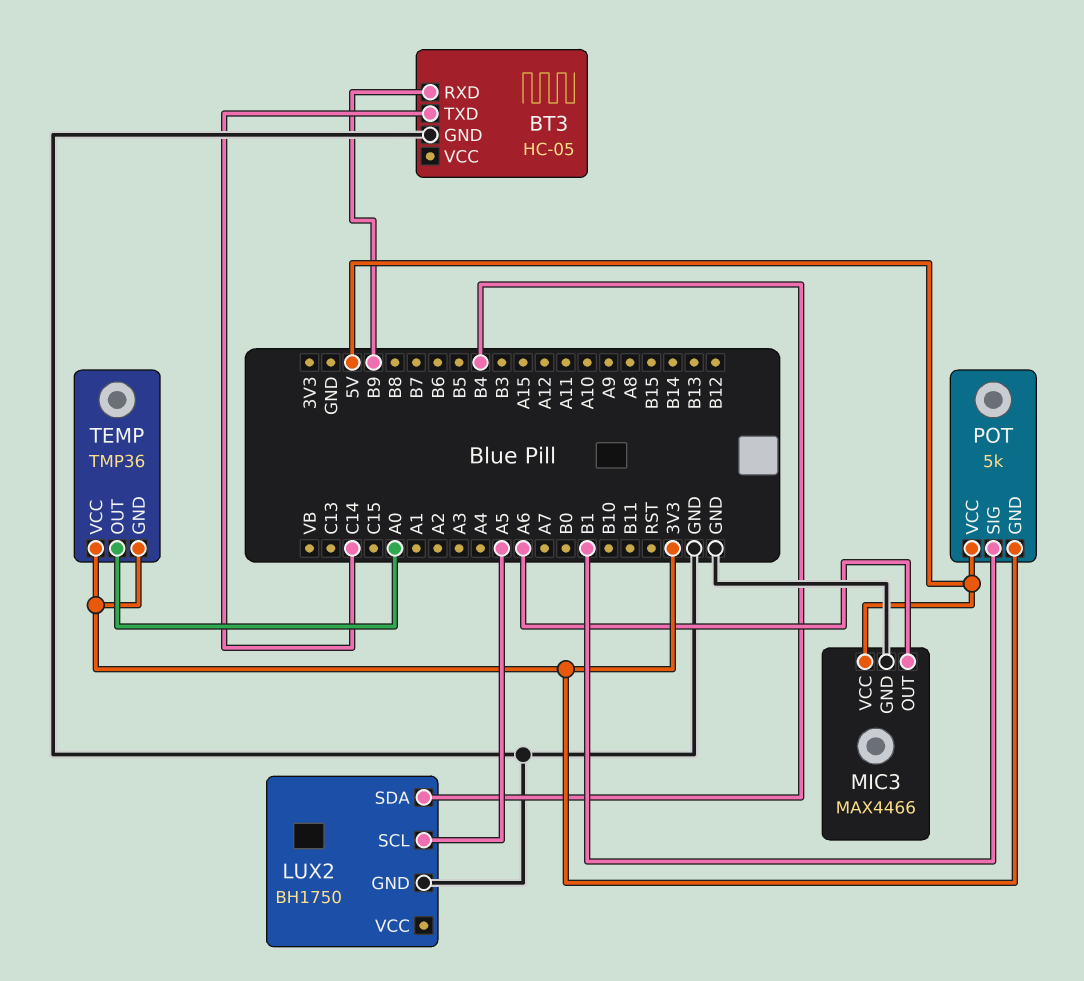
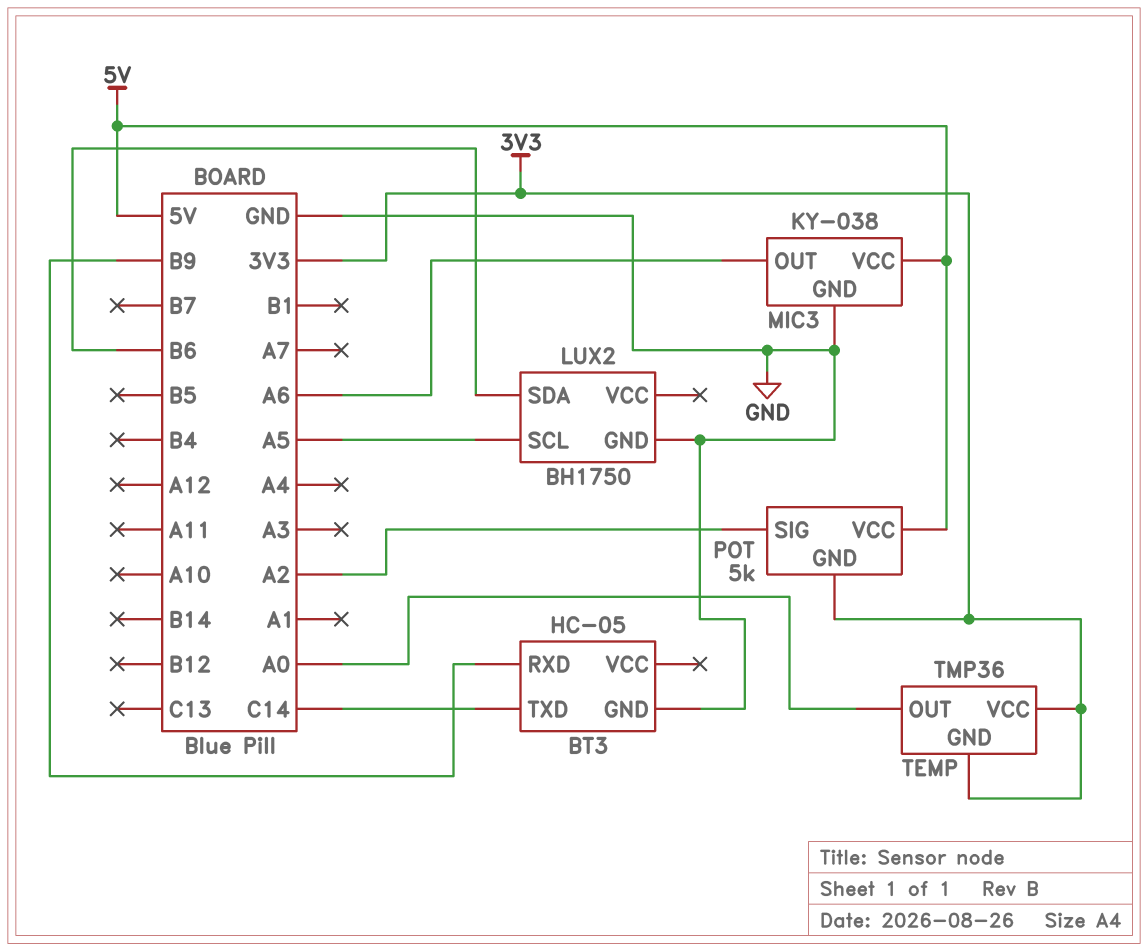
LUX2 pin SDA: B4 -> B6
MIC3: MAX4466 -> KY-038
POT pin SIG: B1 -> A2

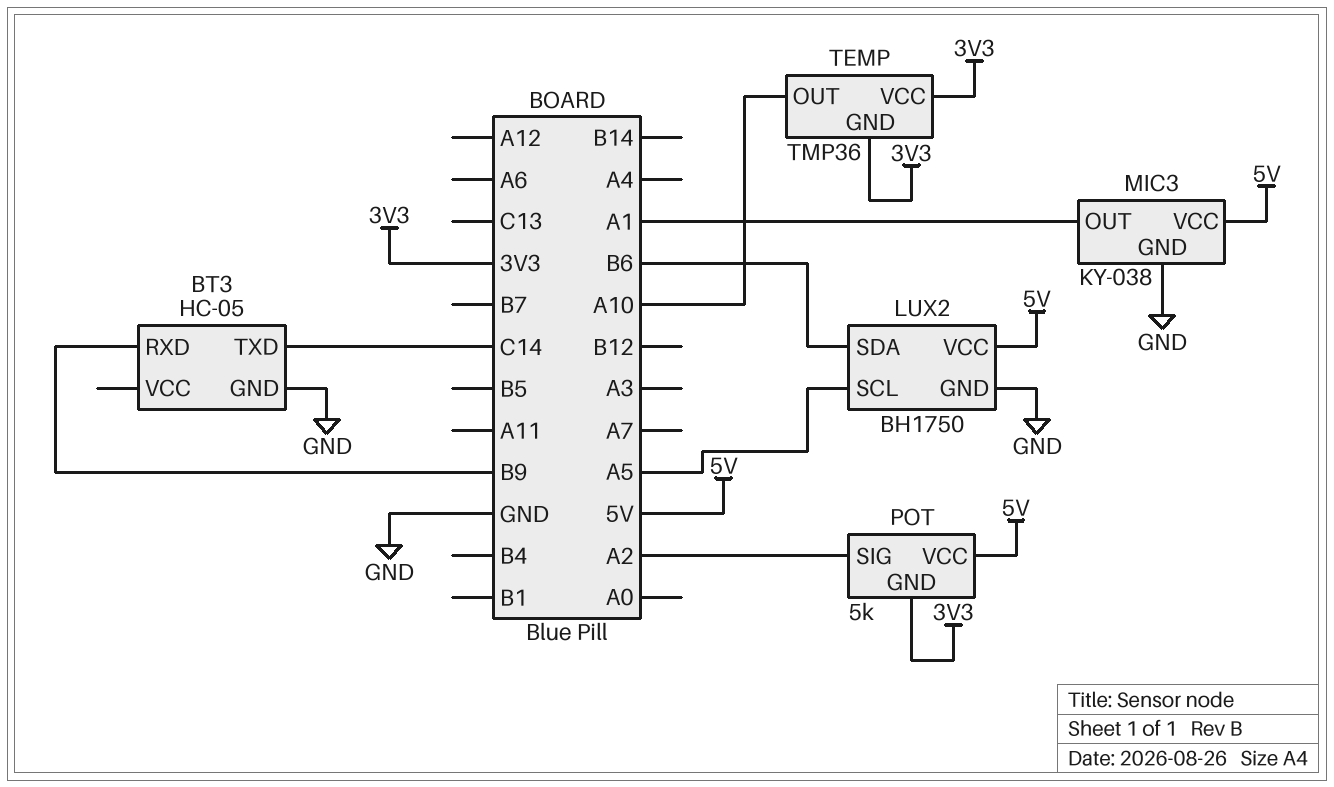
LUX2 pin VCC: none -> 5V
MIC3 pin OUT: A6 -> A1
TEMP pin OUT: A0 -> A10

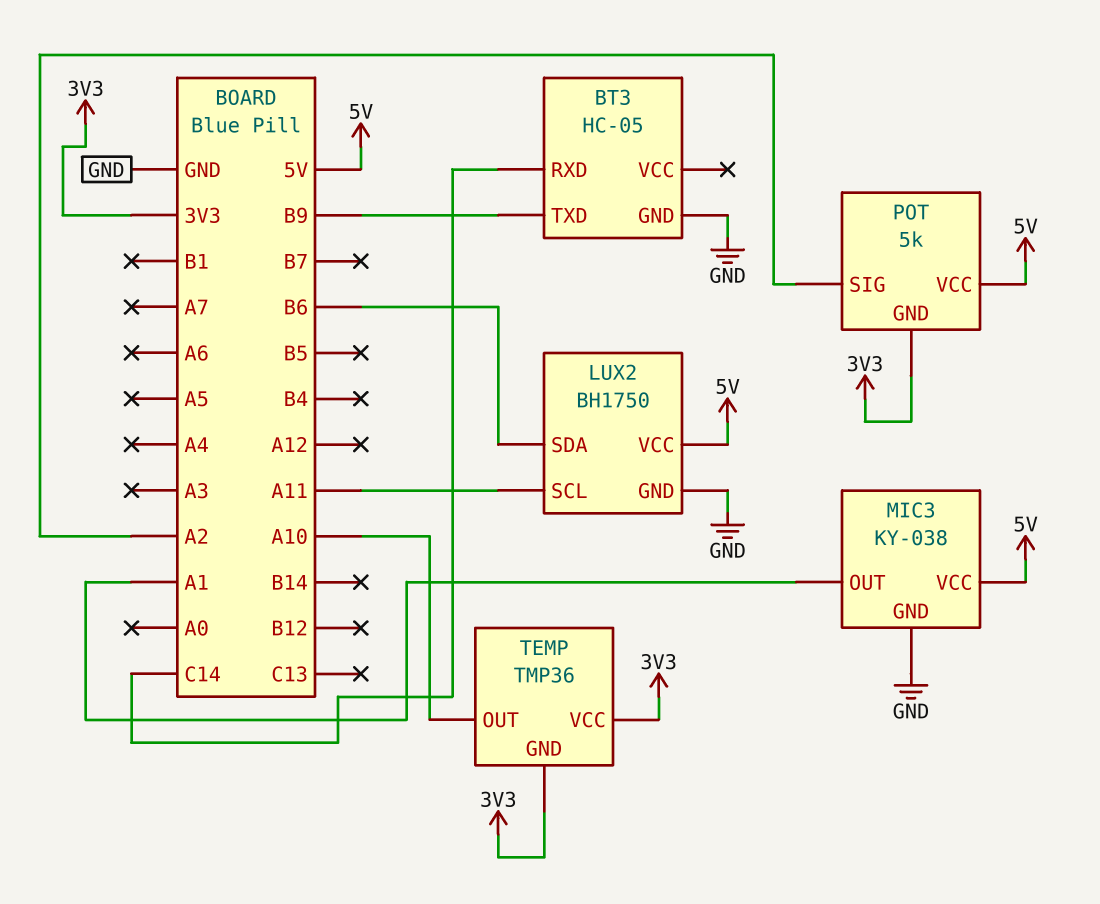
BT3 pin RXD: B9 -> C14
BT3 pin TXD: C14 -> B9
LUX2 pin SCL: A5 -> A11

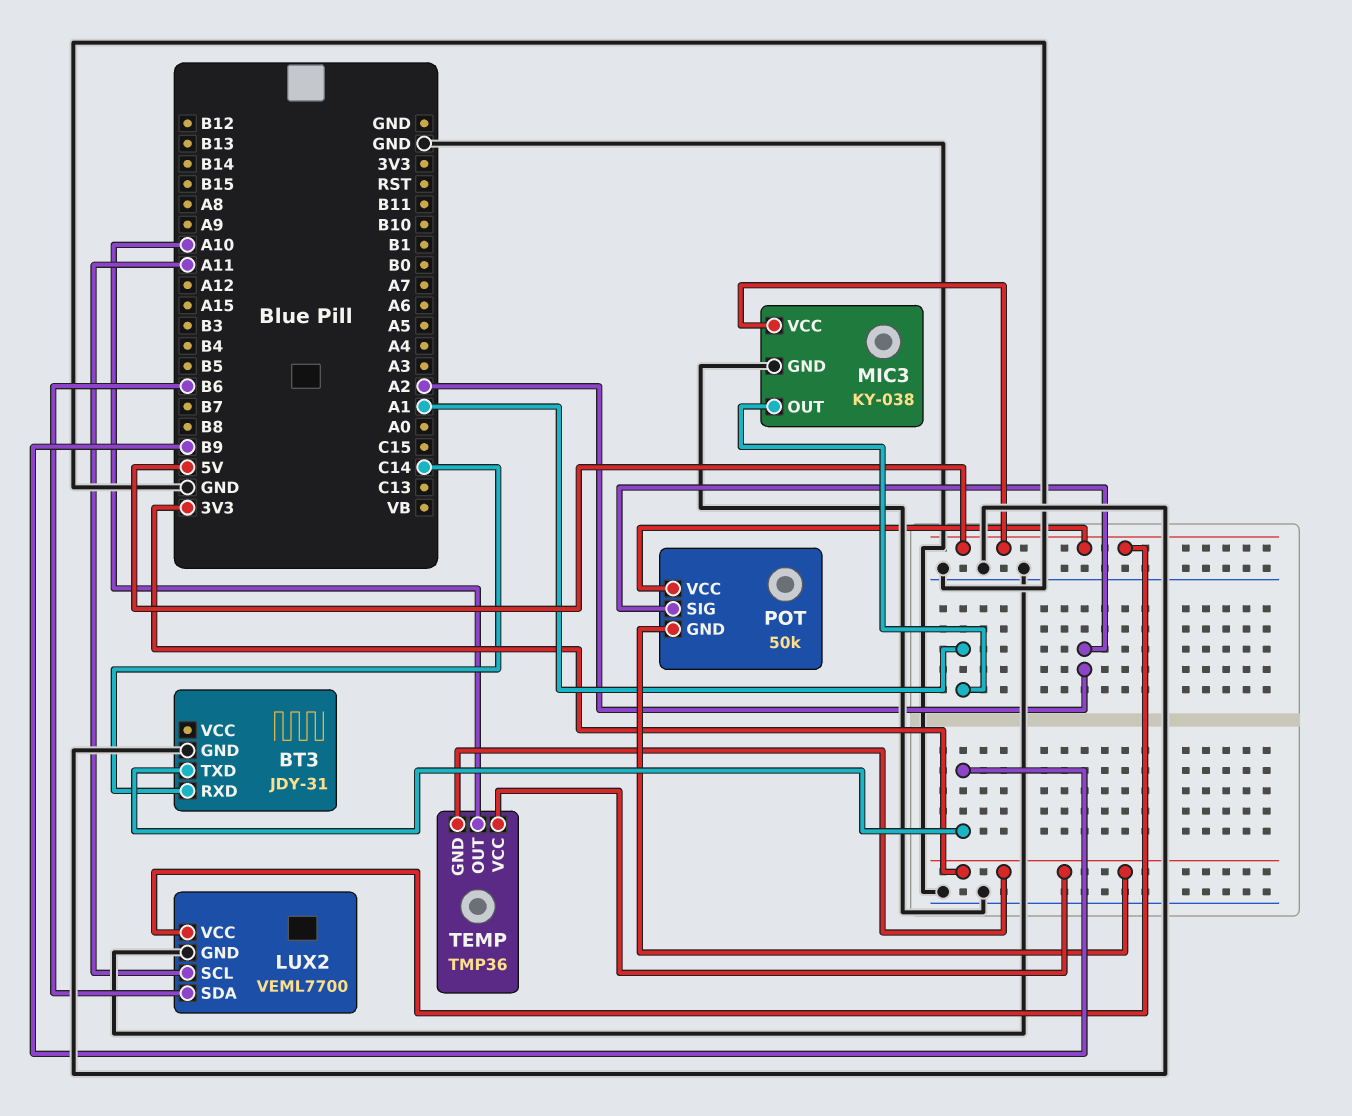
BT3: HC-05 -> JDY-31
LUX2: BH1750 -> VEML7700
POT: 5k -> 50k

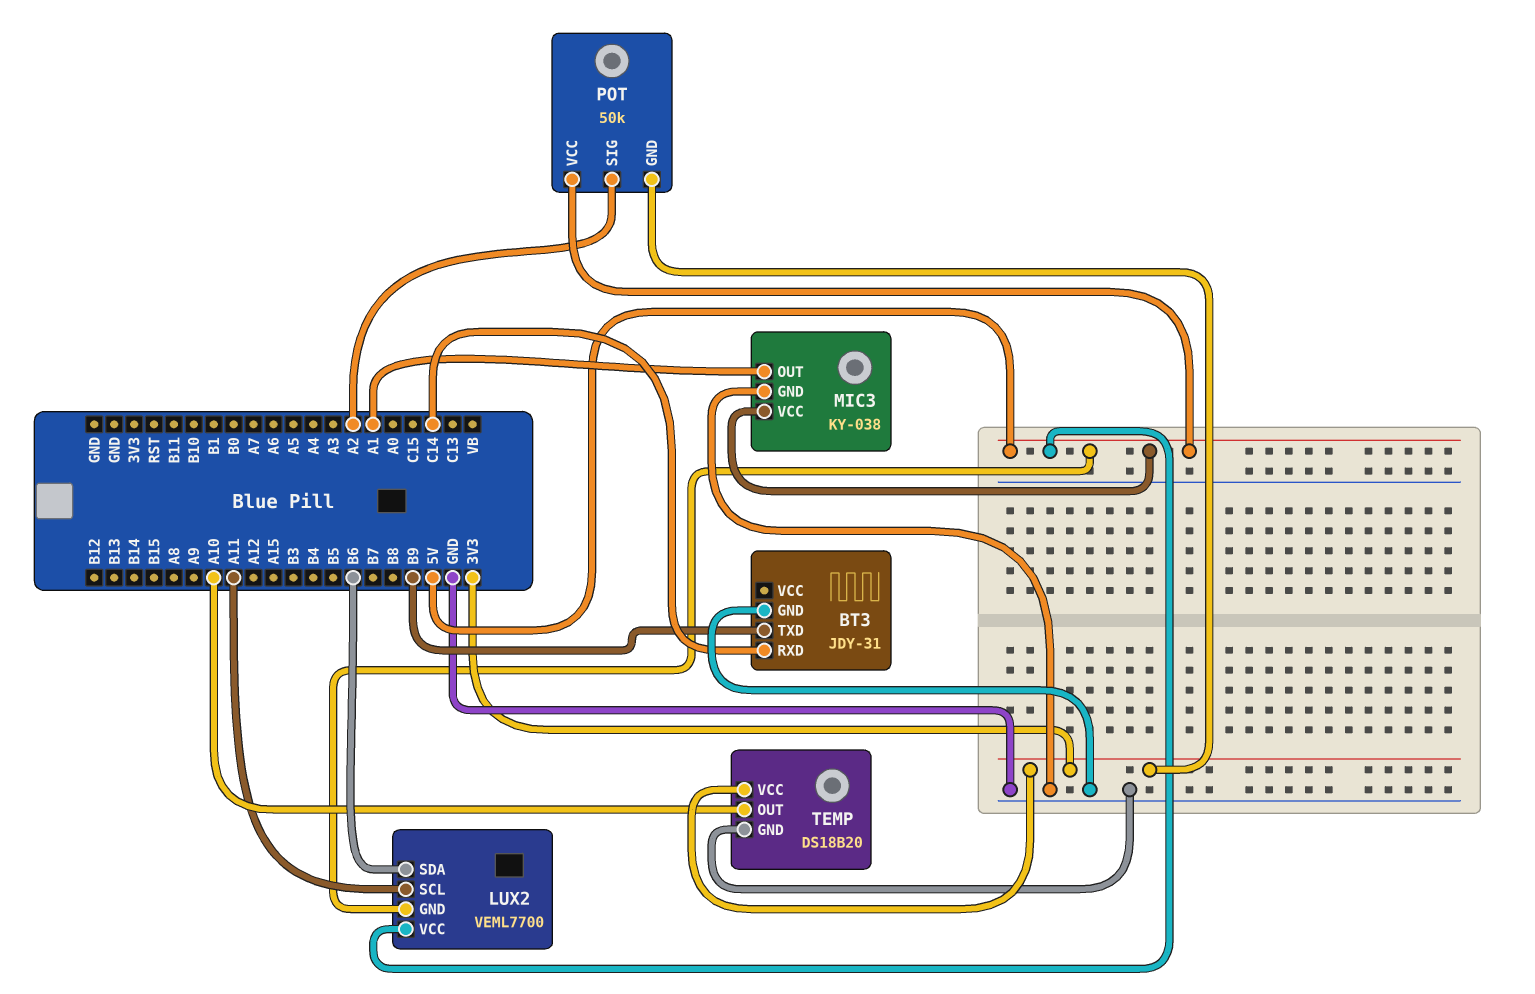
LUX2 pin GND: GND -> 5V
TEMP: TMP36 -> DS18B20
TEMP pin GND: 3V3 -> GND

